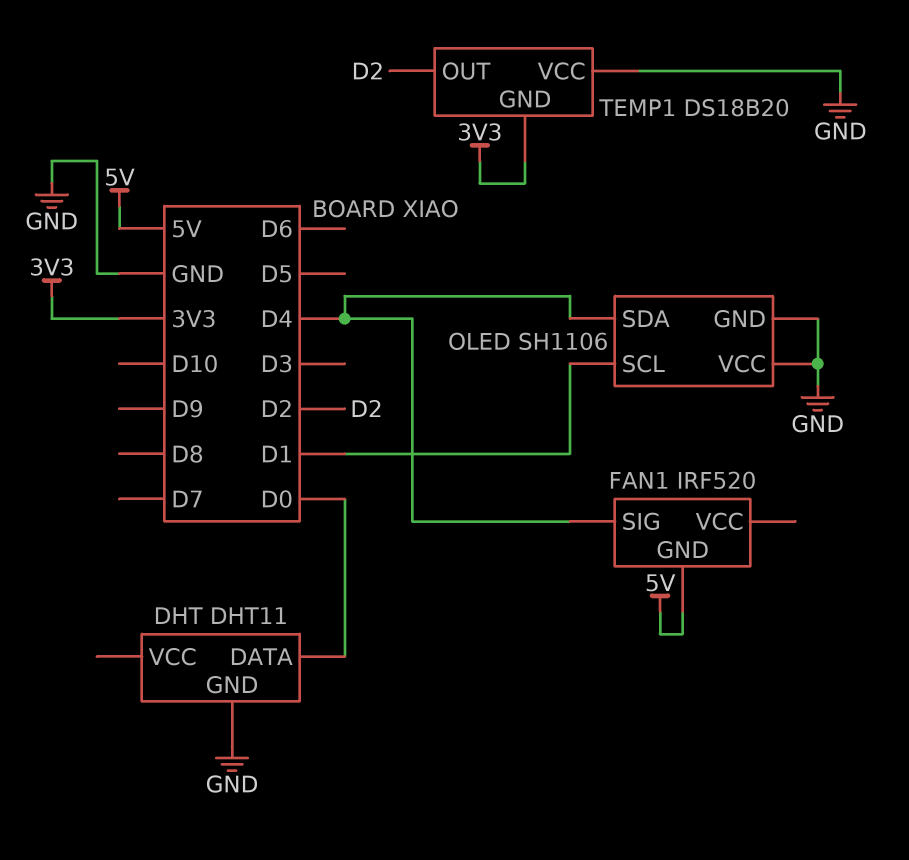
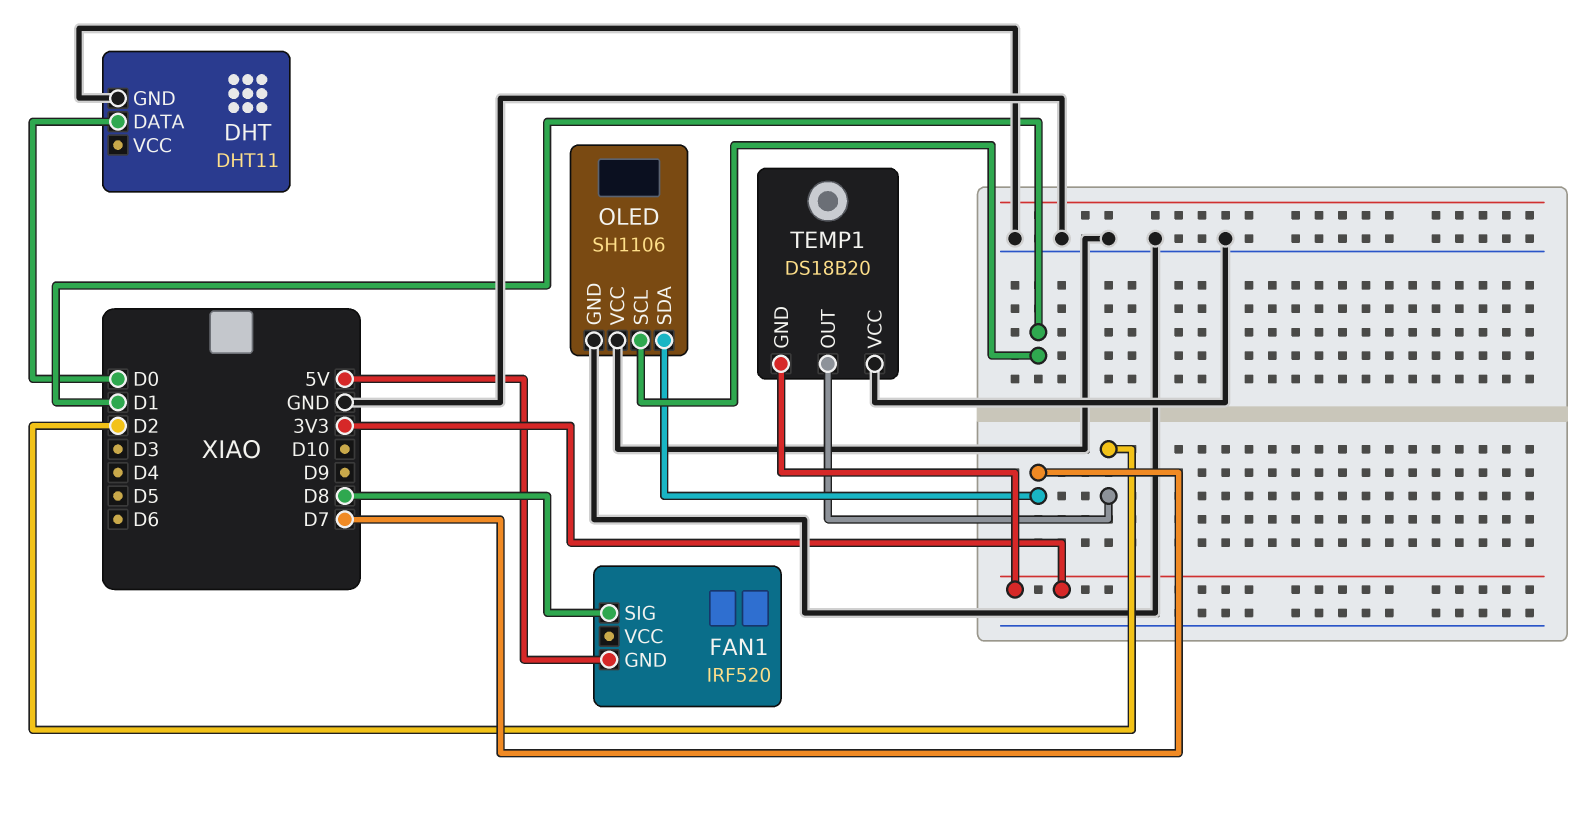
FAN1 pin SIG: D4 -> D8
OLED pin SDA: D4 -> D7

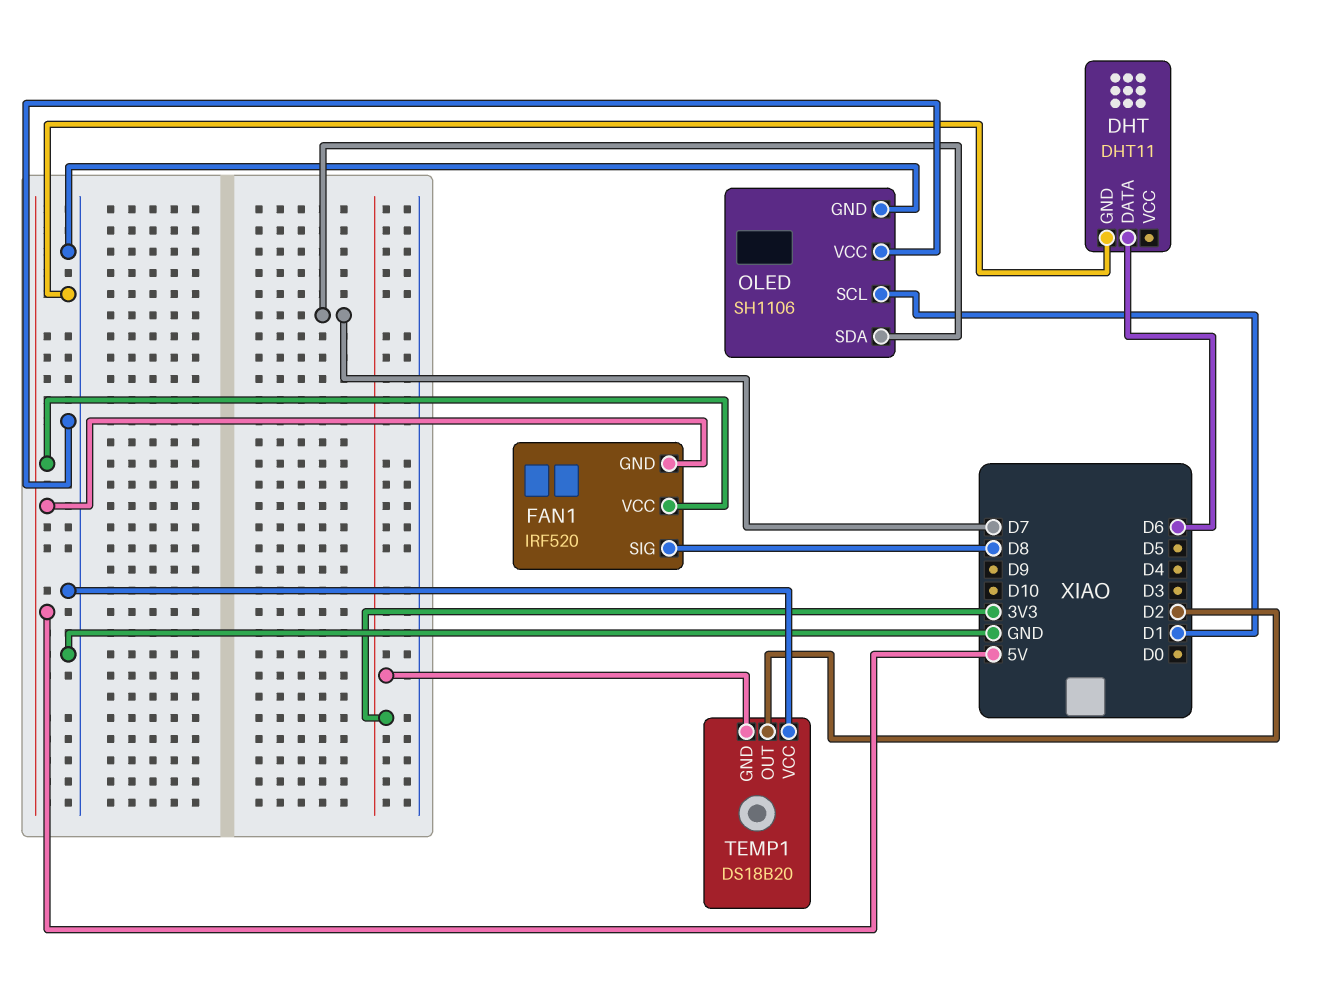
DHT pin DATA: D0 -> D6
FAN1 pin VCC: none -> 5V

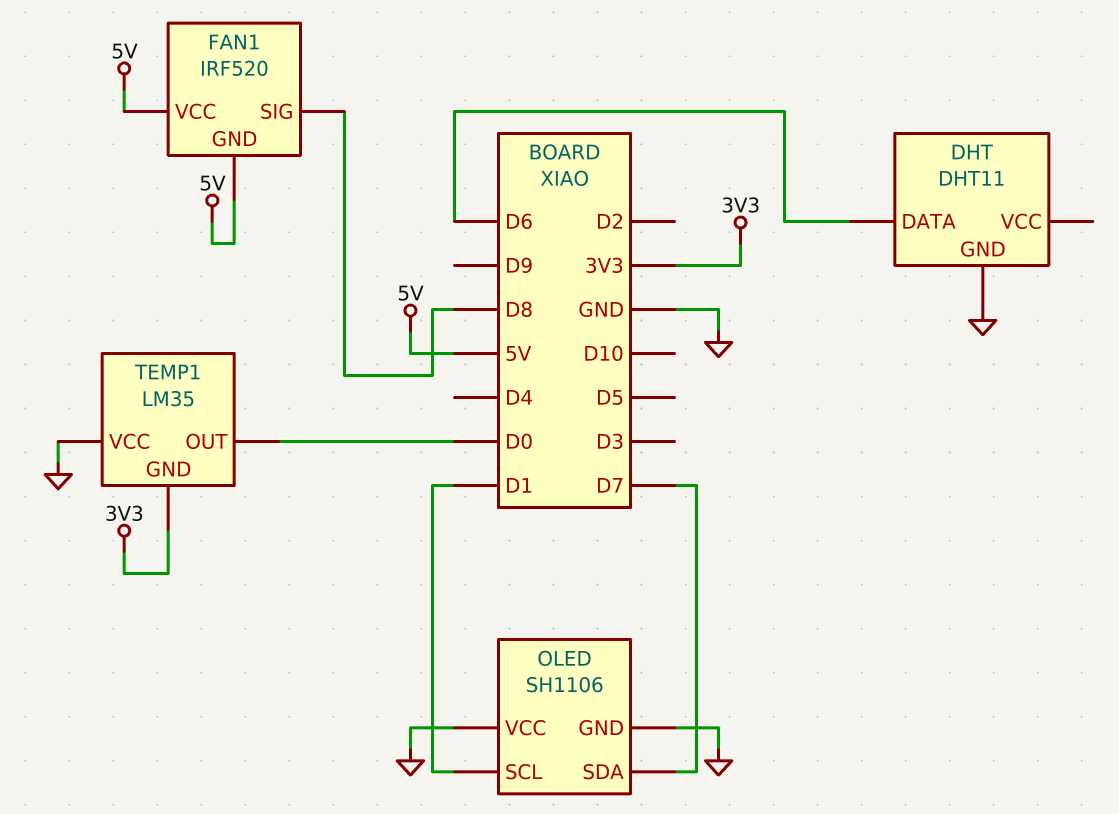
TEMP1: DS18B20 -> LM35
TEMP1 pin OUT: D2 -> D0

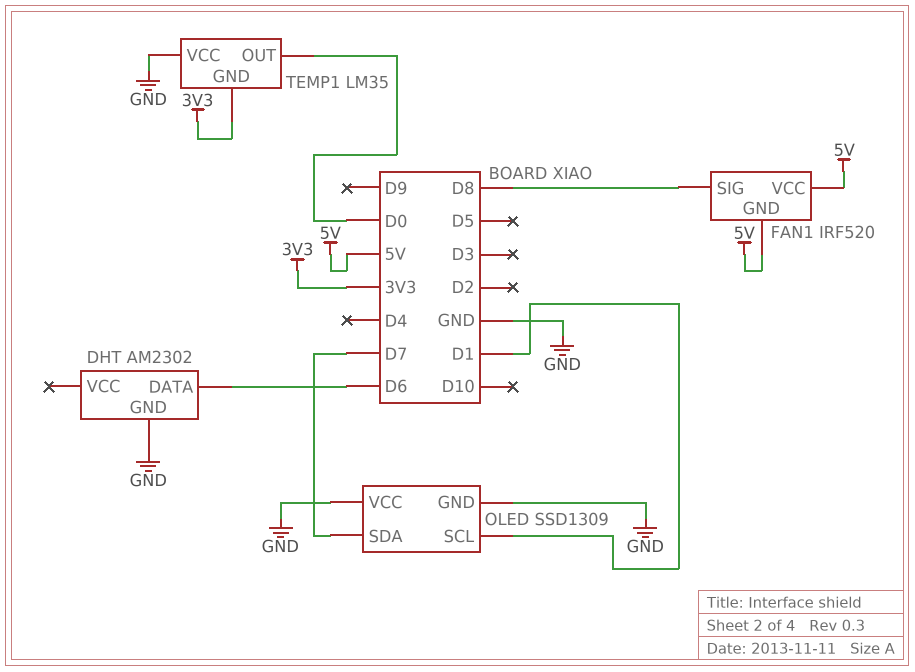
DHT: DHT11 -> AM2302
OLED: SH1106 -> SSD1309

